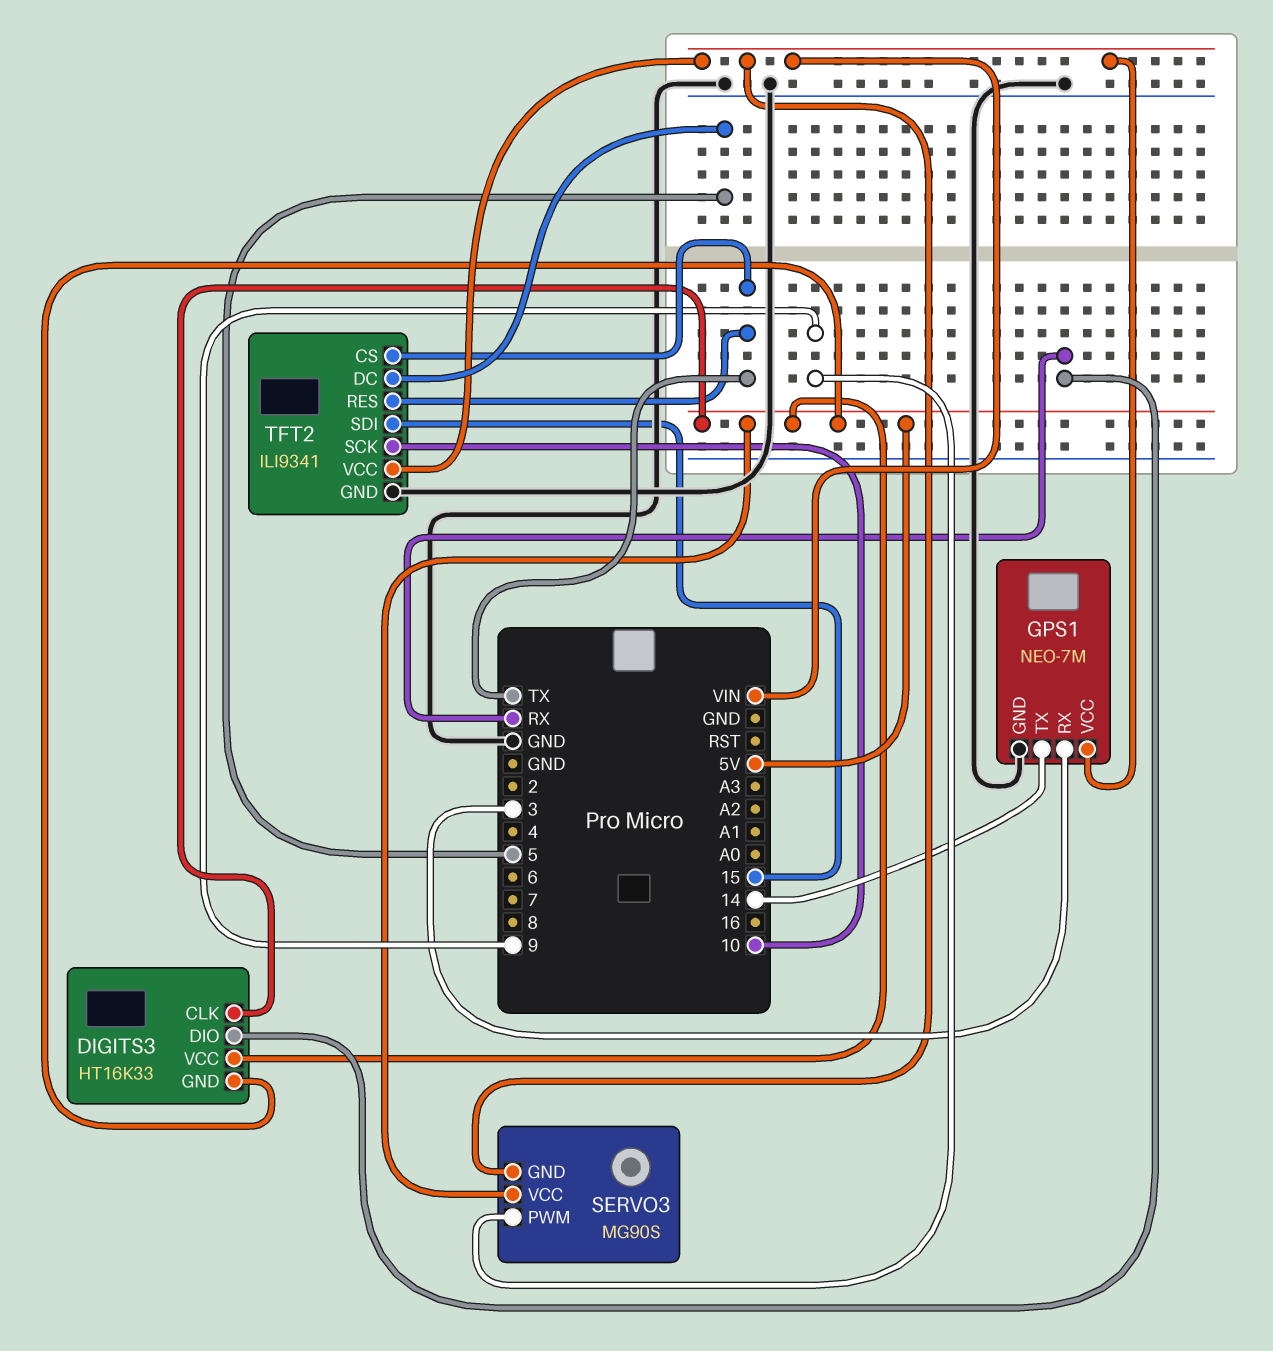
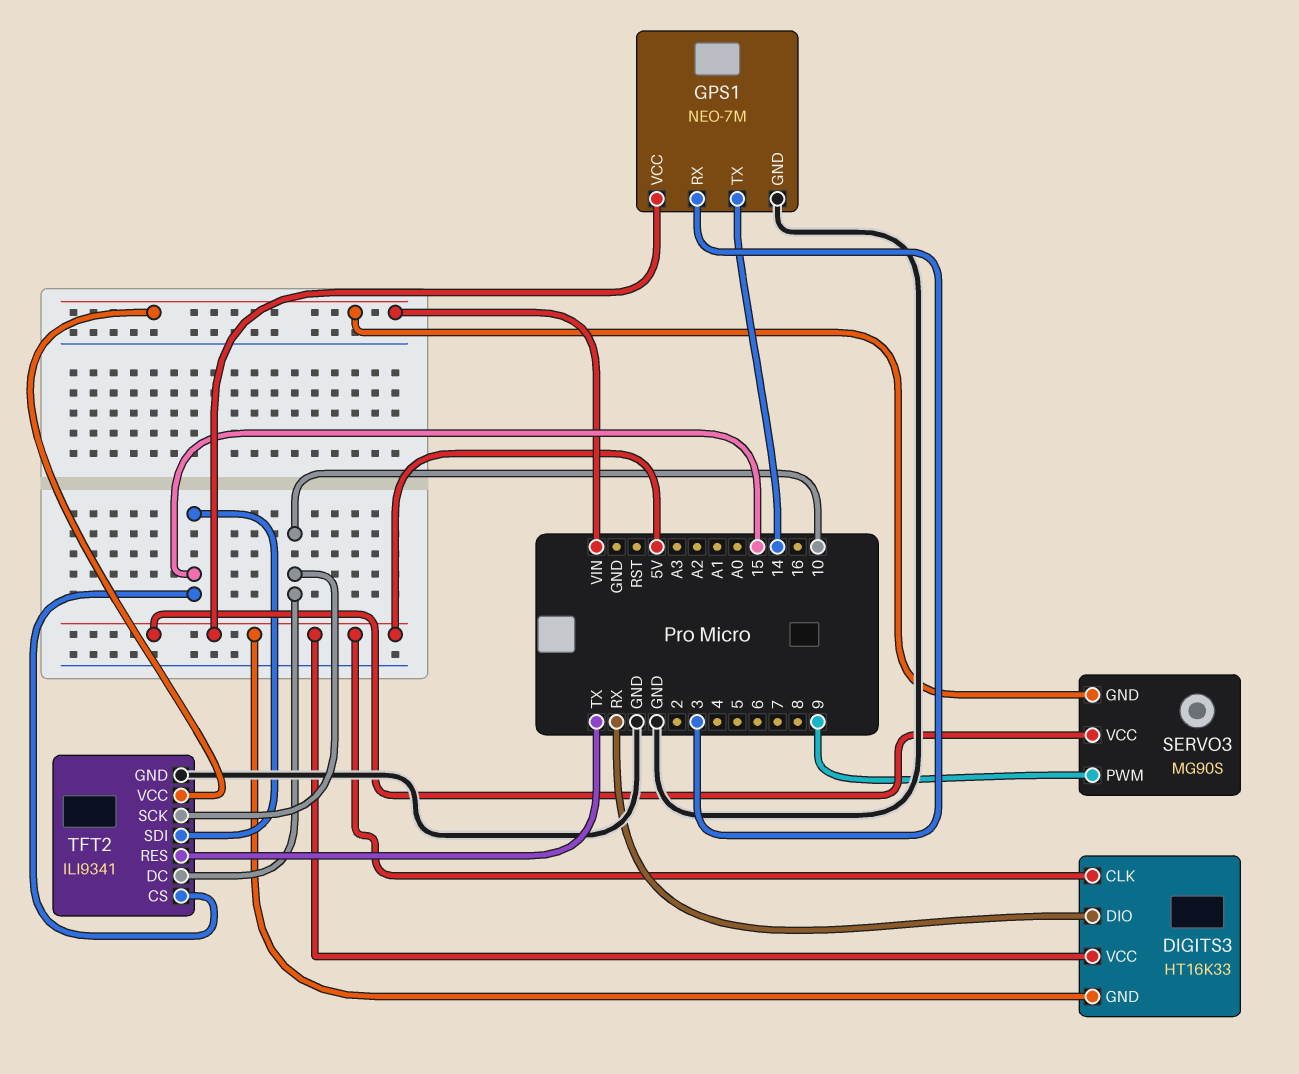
GPS1 pin VCC: VIN -> 5V
TFT2 pin CS: TX -> 15
TFT2 pin DC: 5 -> 10

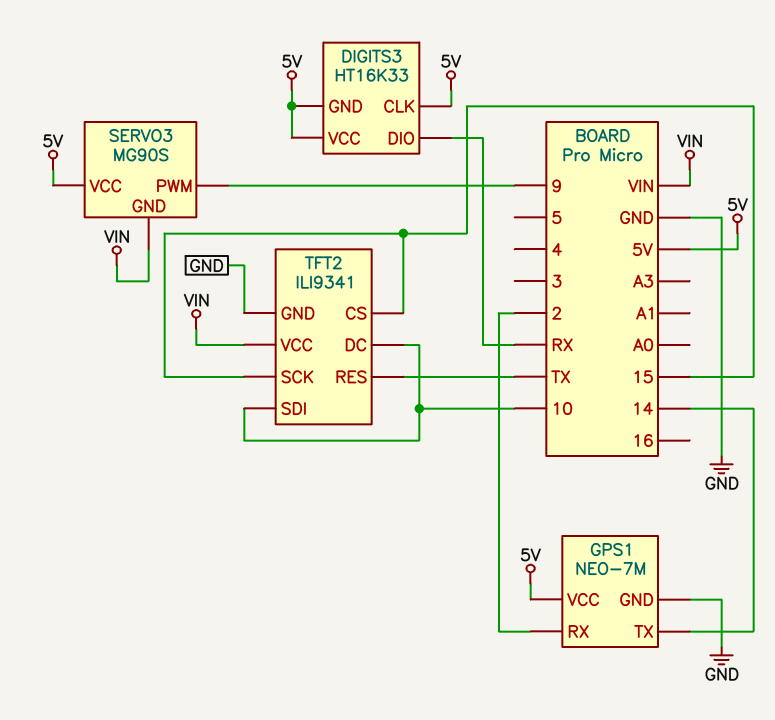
GPS1 pin RX: 3 -> 2
TFT2 pin SCK: 10 -> 15
TFT2 pin SDI: 15 -> 10

